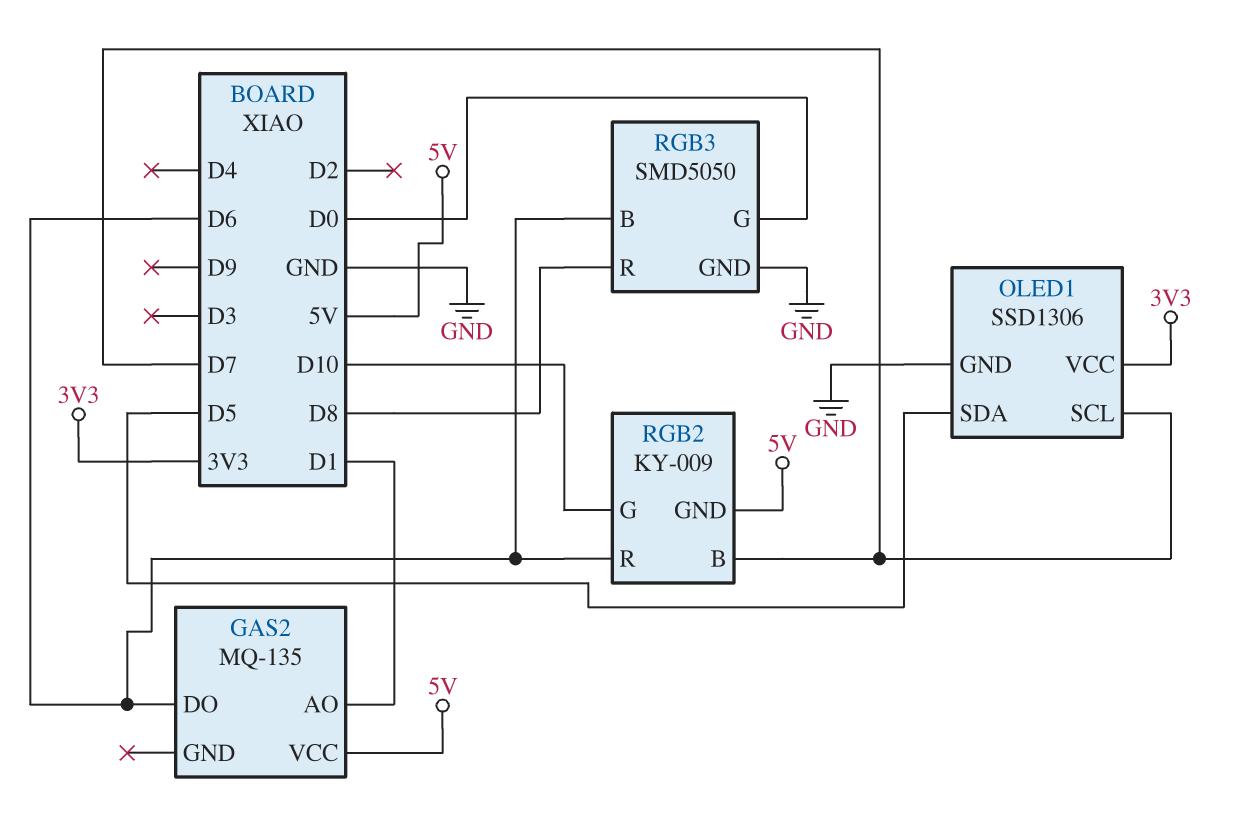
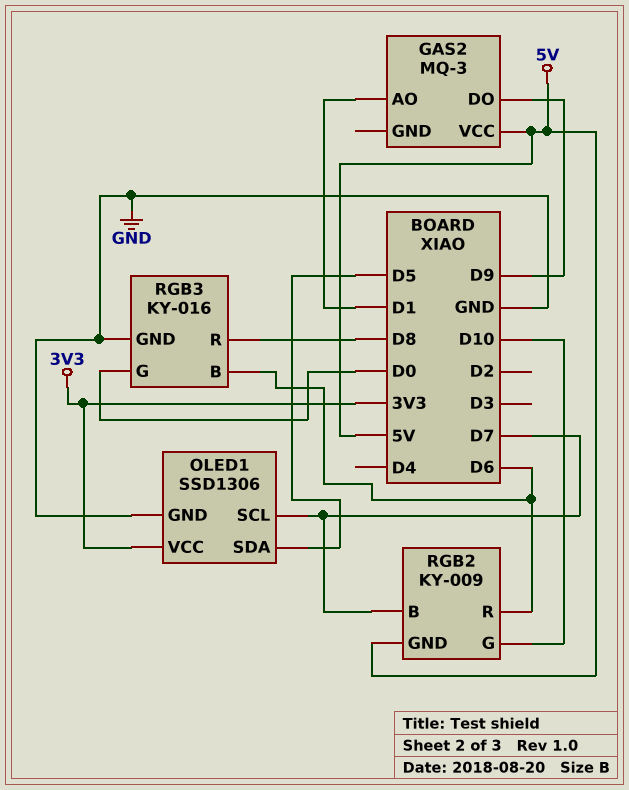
GAS2: MQ-135 -> MQ-3
GAS2 pin DO: D6 -> D9
RGB3: SMD5050 -> KY-016

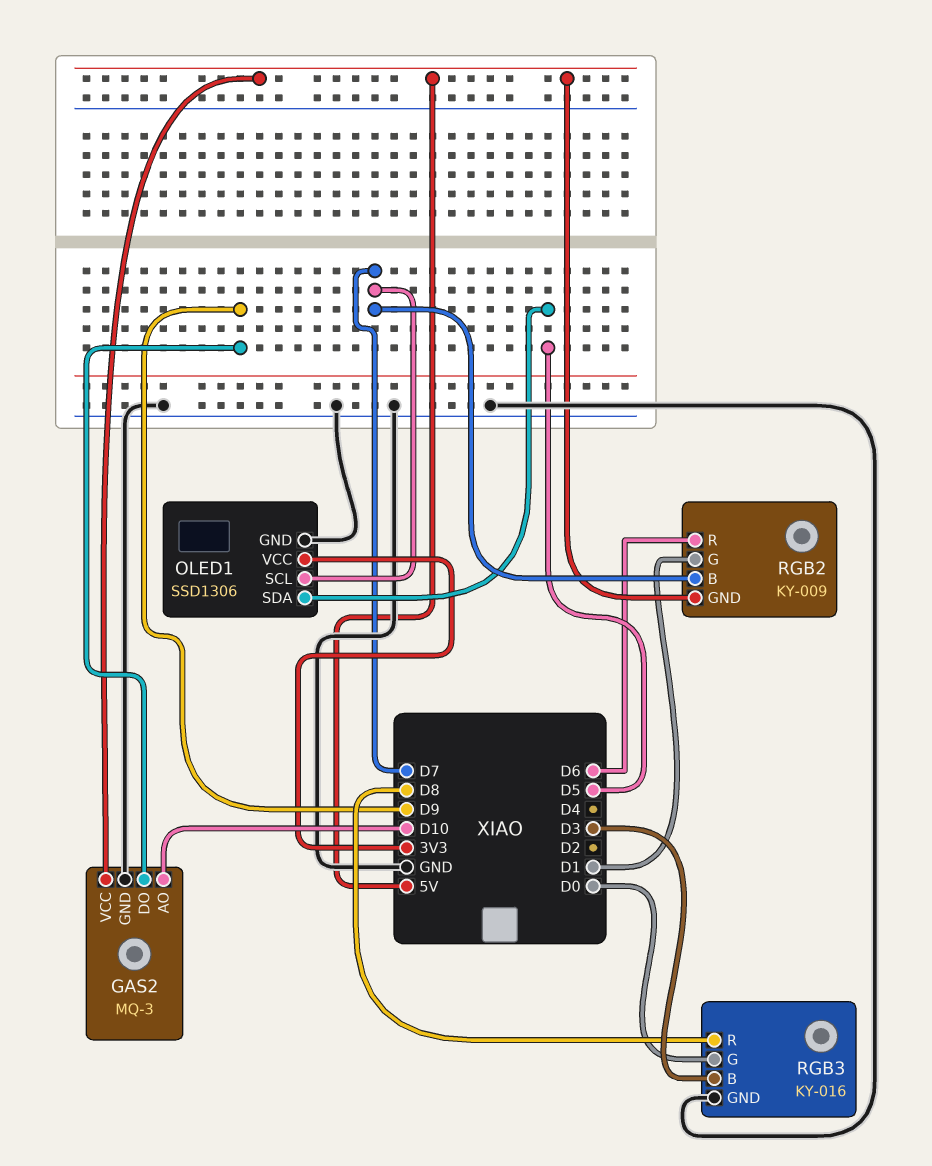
GAS2 pin AO: D1 -> D10
GAS2 pin GND: none -> GND
RGB2 pin G: D10 -> D1
RGB3 pin B: D6 -> D3

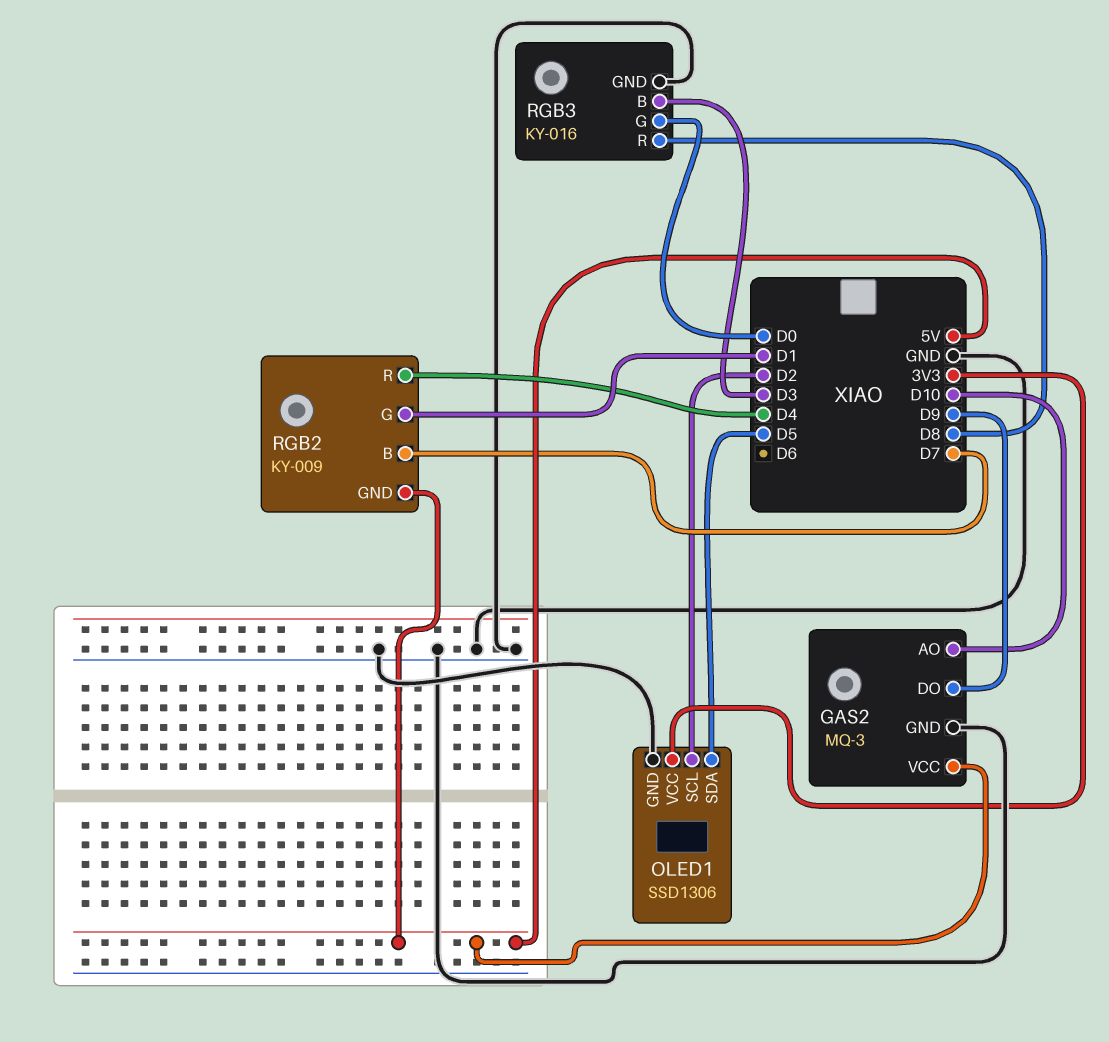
OLED1 pin SCL: D7 -> D2
RGB2 pin R: D6 -> D4

